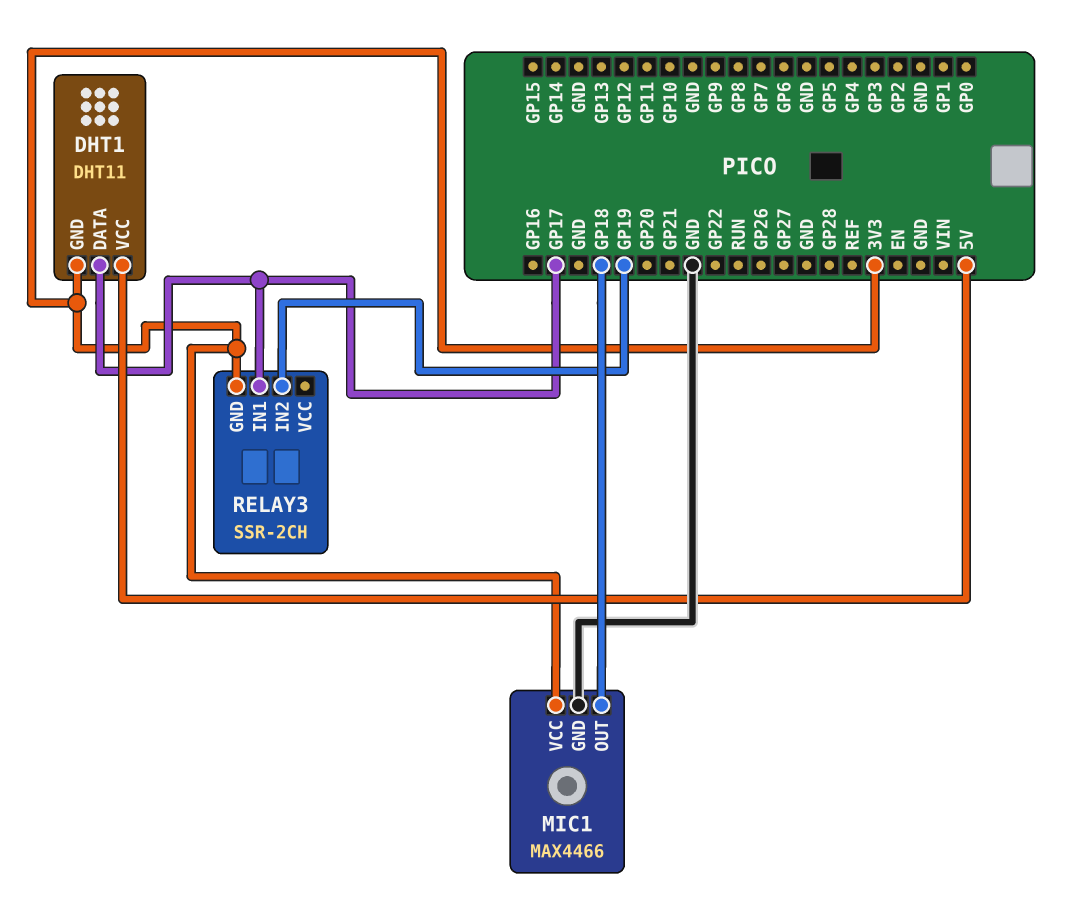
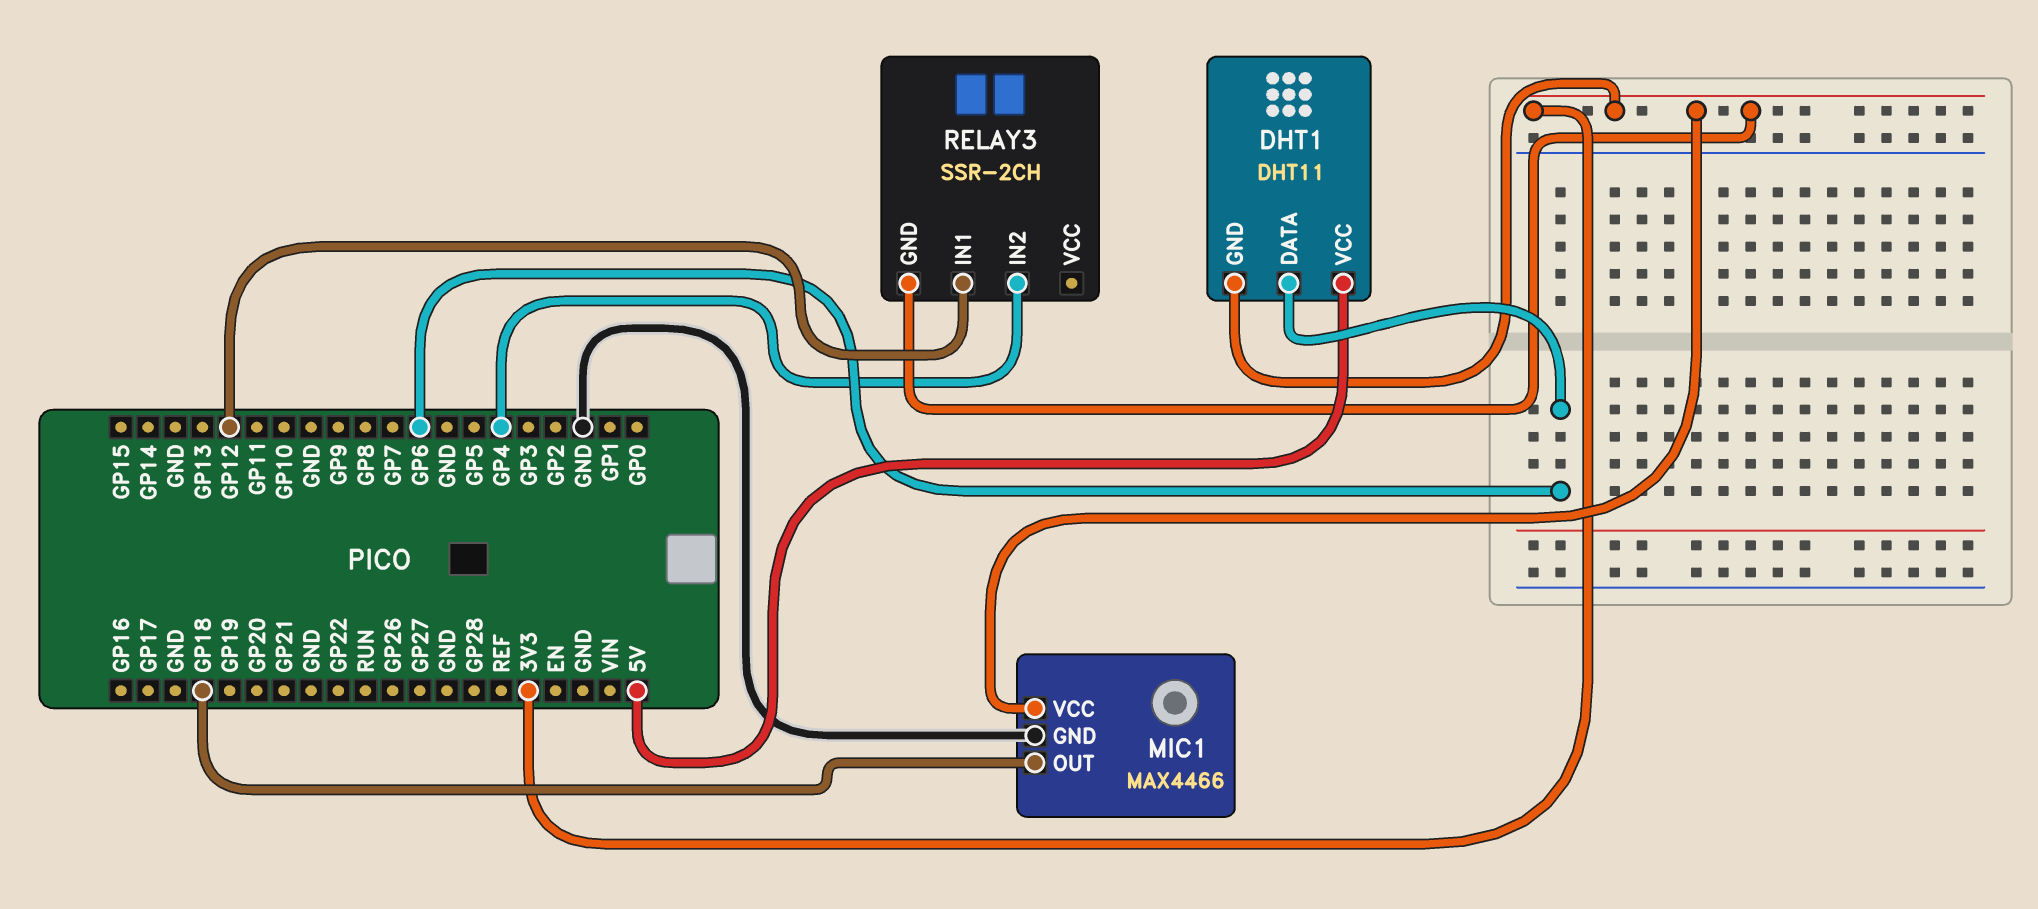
DHT1 pin DATA: GP17 -> GP6
RELAY3 pin IN1: GP17 -> GP12
RELAY3 pin IN2: GP19 -> GP4

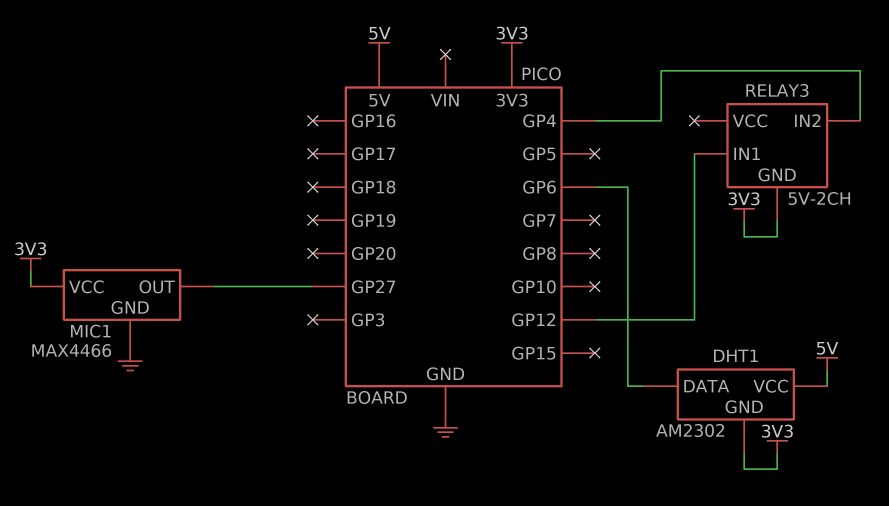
DHT1: DHT11 -> AM2302
MIC1 pin OUT: GP18 -> GP27
RELAY3: SSR-2CH -> 5V-2CH

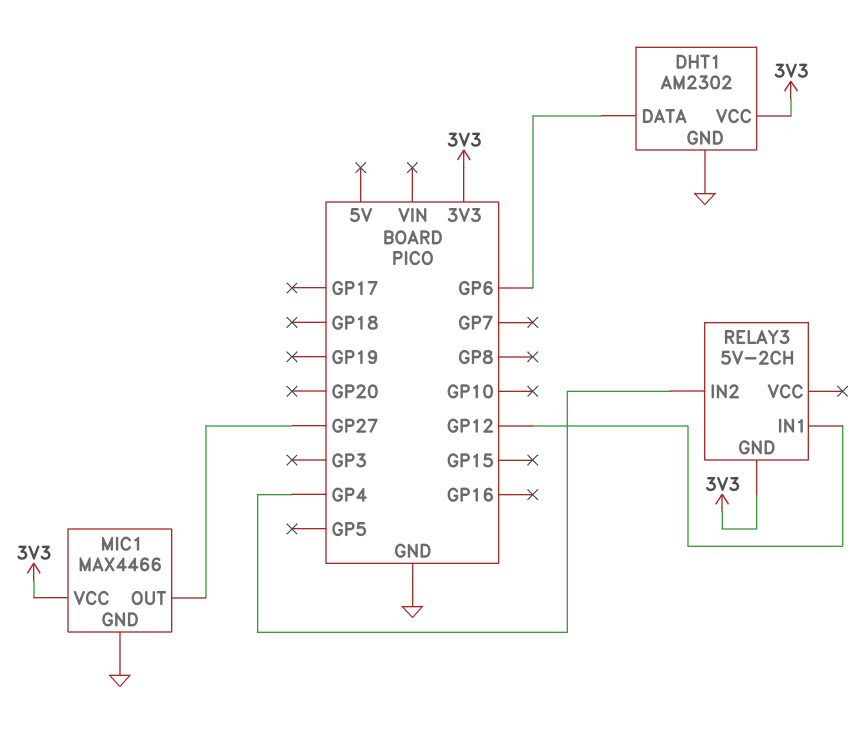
DHT1 pin GND: 3V3 -> GND
DHT1 pin VCC: 5V -> 3V3

